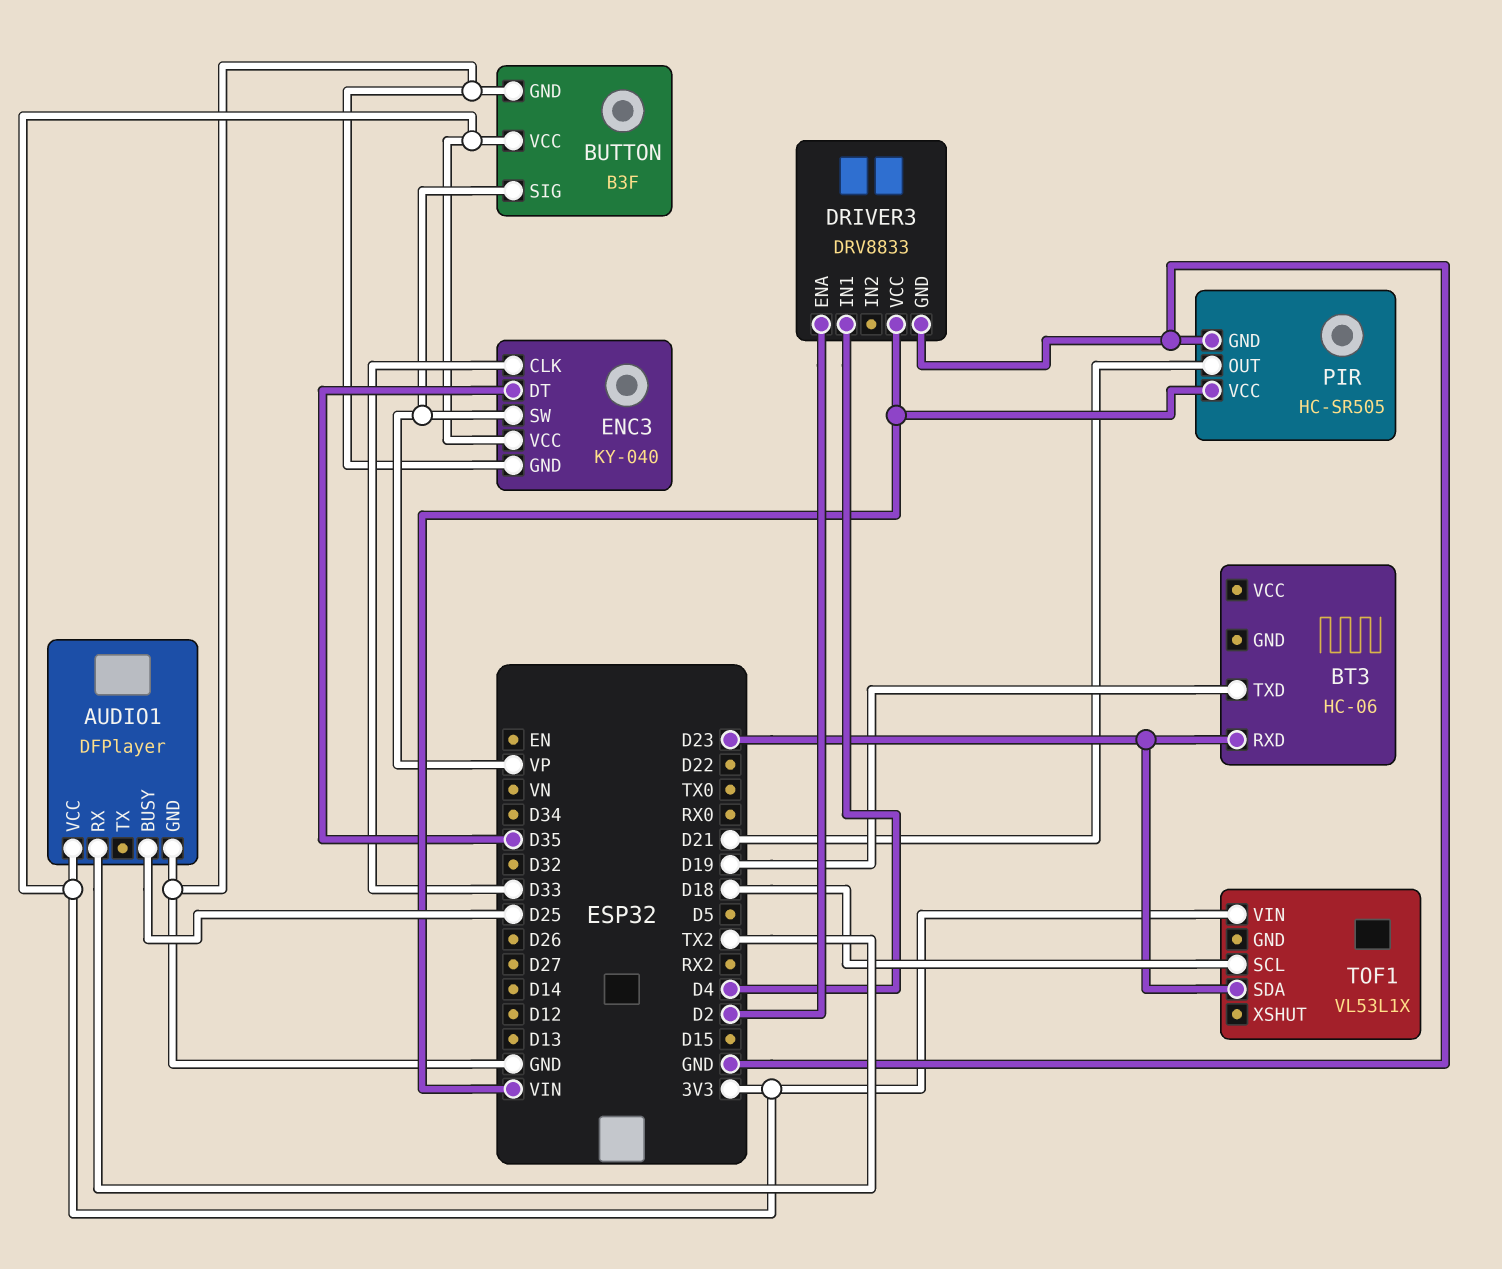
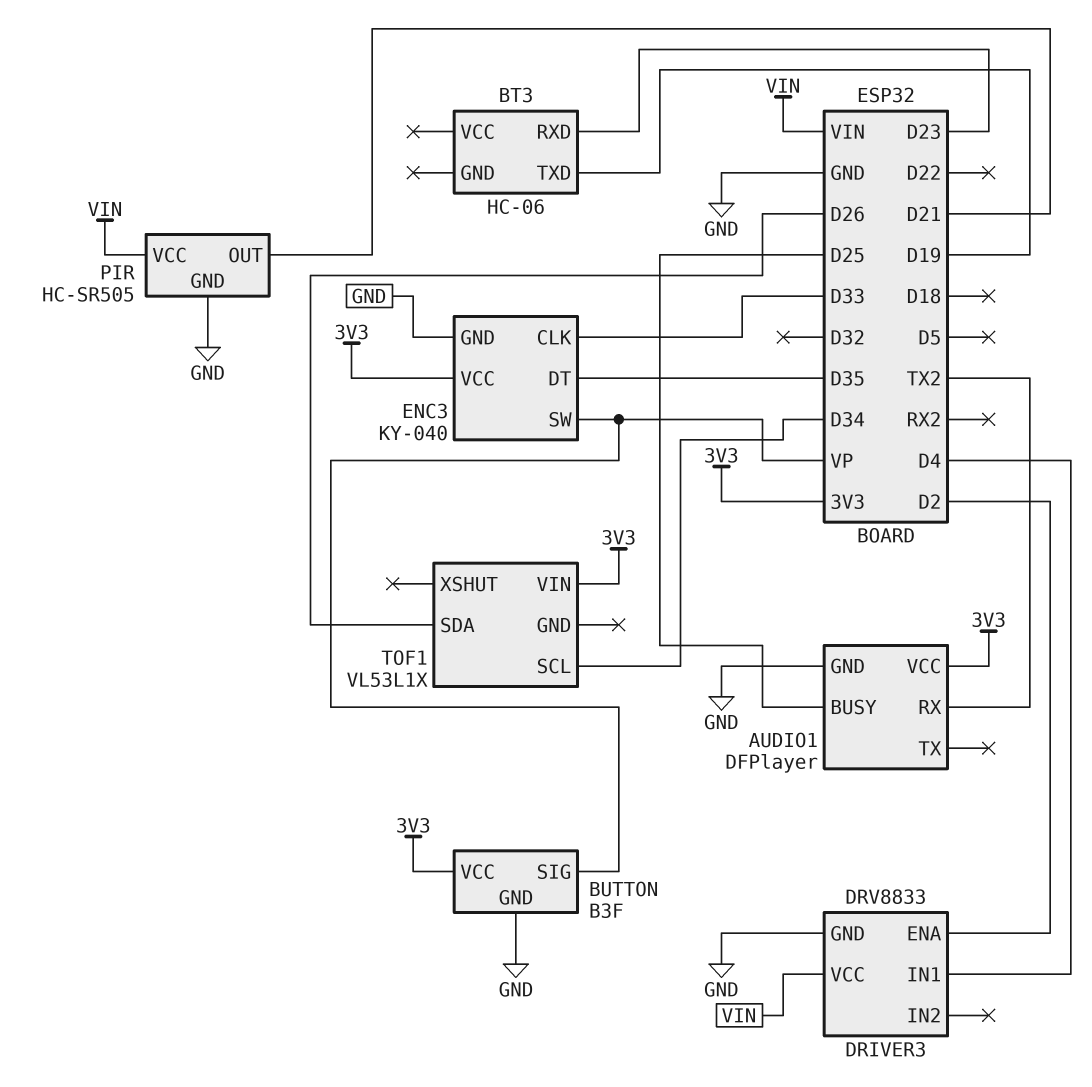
TOF1 pin SCL: D18 -> D34
TOF1 pin SDA: D23 -> D26

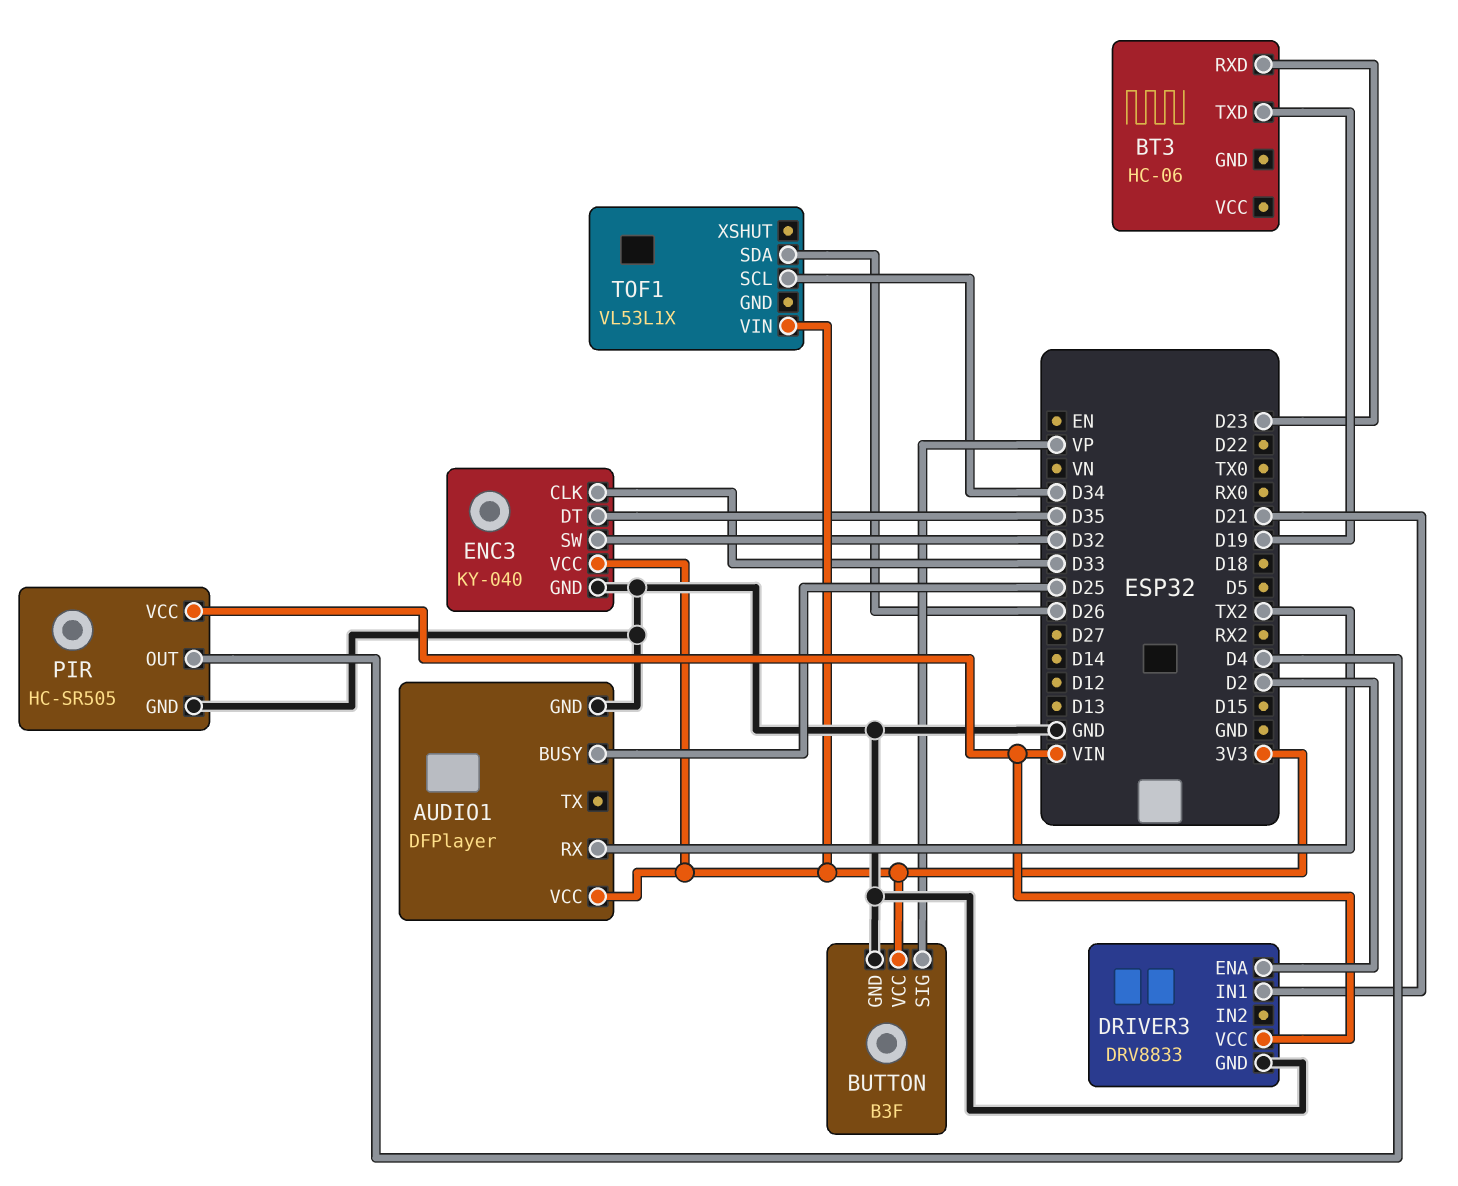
DRIVER3 pin IN1: D4 -> D21
ENC3 pin SW: VP -> D32
PIR pin OUT: D21 -> D4

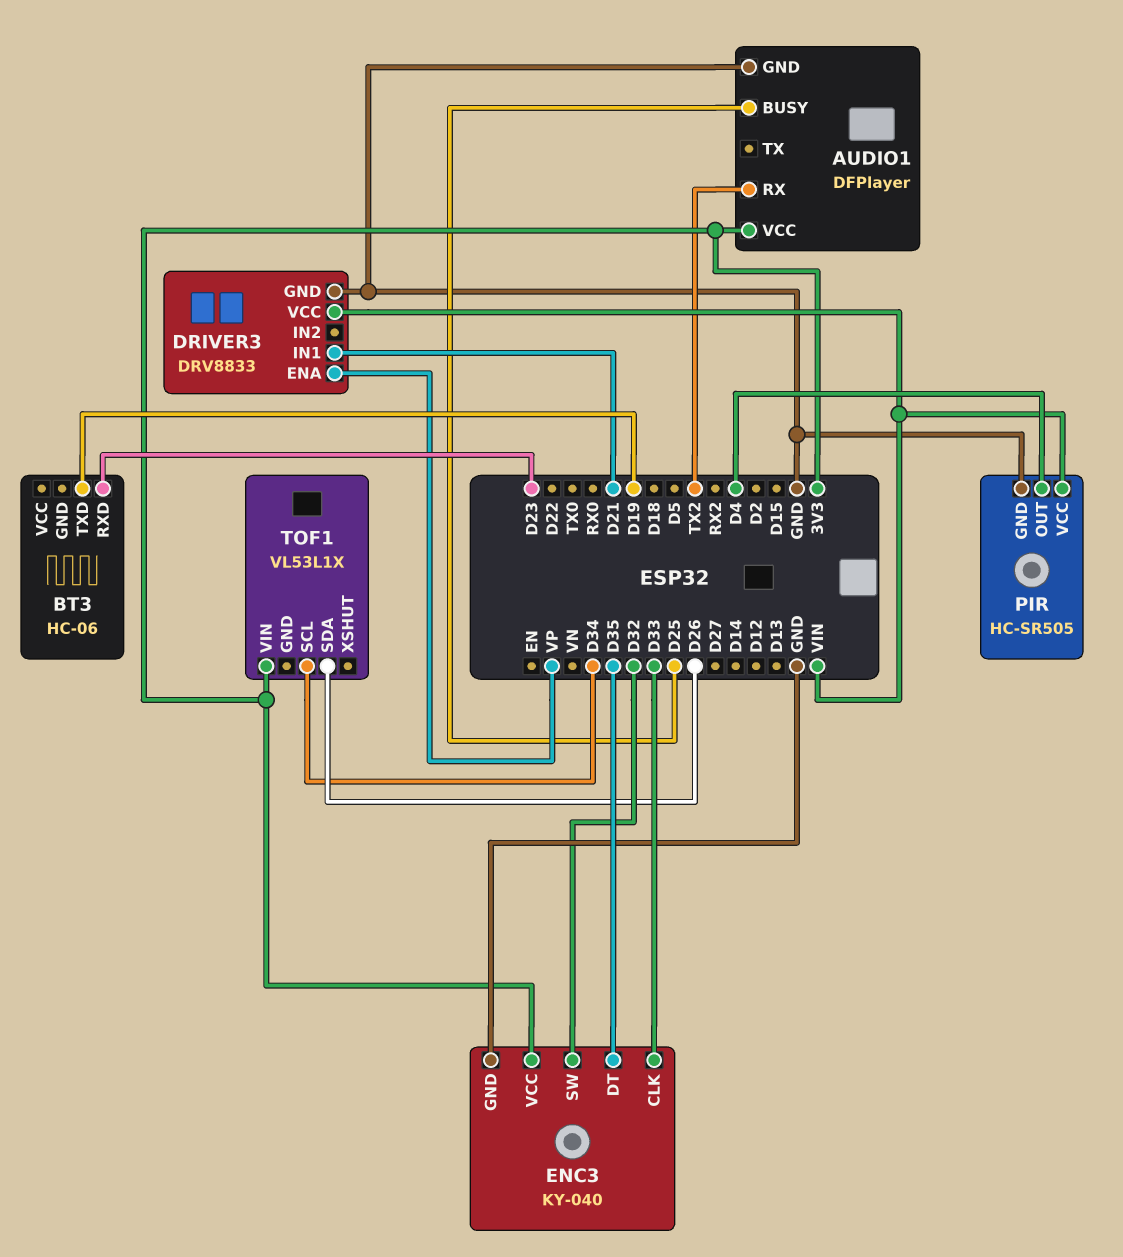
BUTTON: B3F -> none
BUTTON pin GND: GND -> none
BUTTON pin SIG: VP -> none
BUTTON pin VCC: 3V3 -> none
DRIVER3 pin ENA: D2 -> VP

